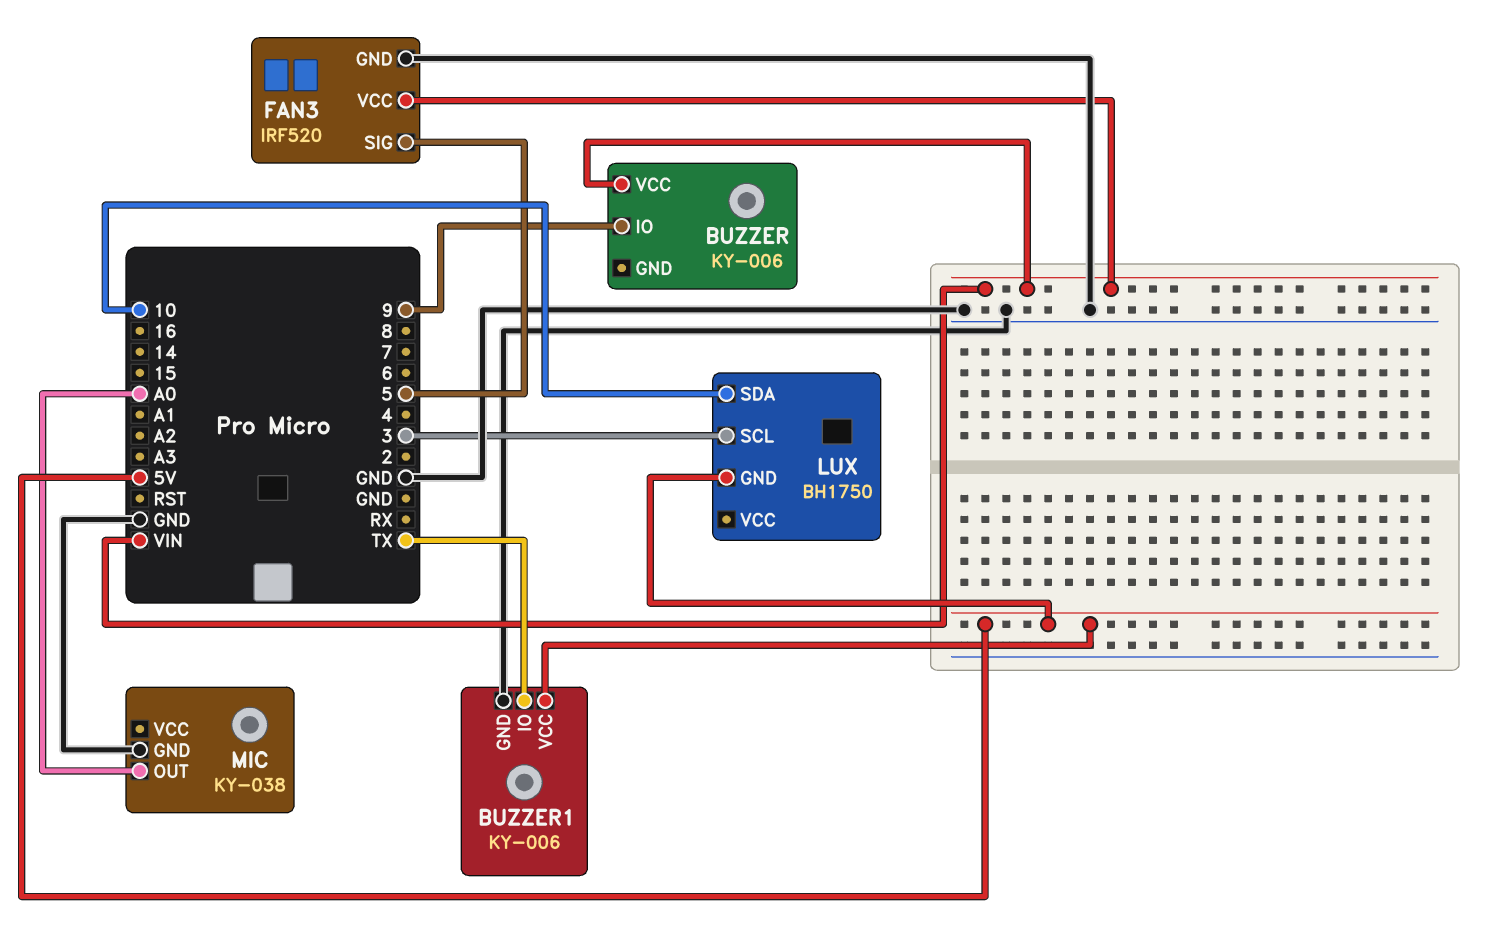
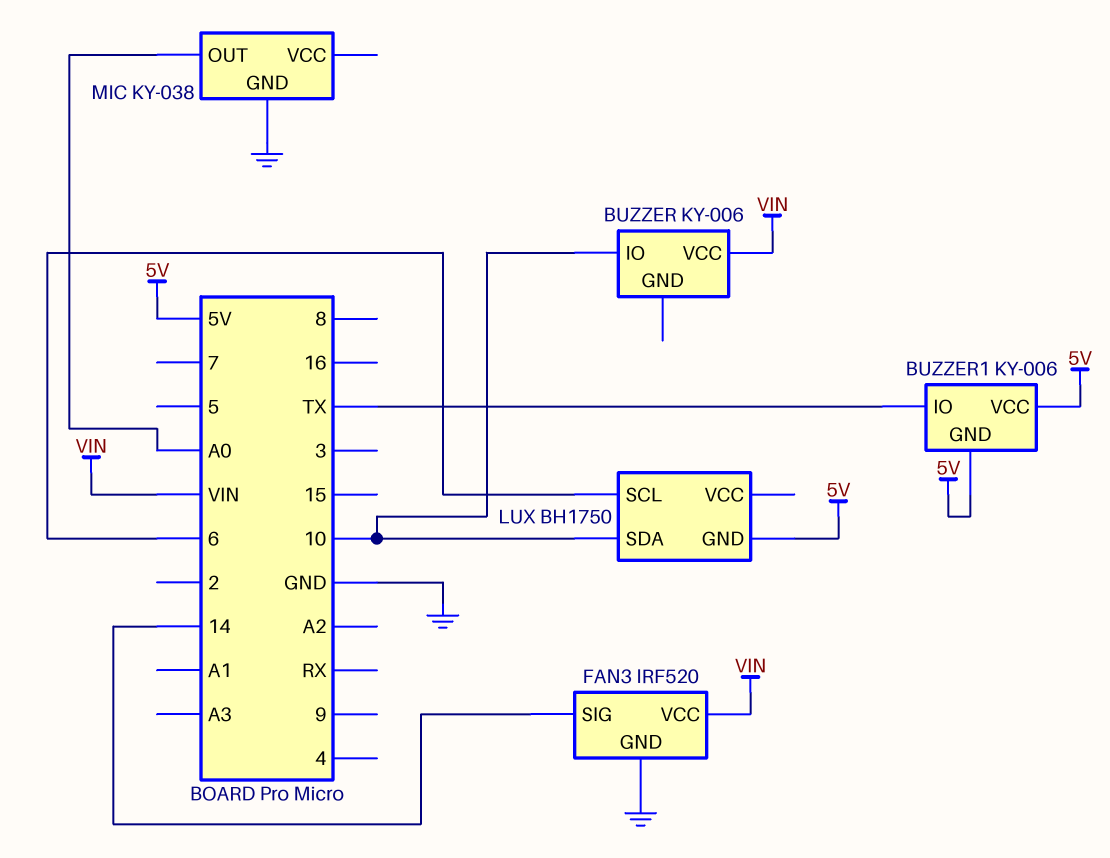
BUZZER pin IO: 9 -> 10
BUZZER1 pin GND: GND -> 5V
FAN3 pin SIG: 5 -> 14
LUX pin SCL: 3 -> 6

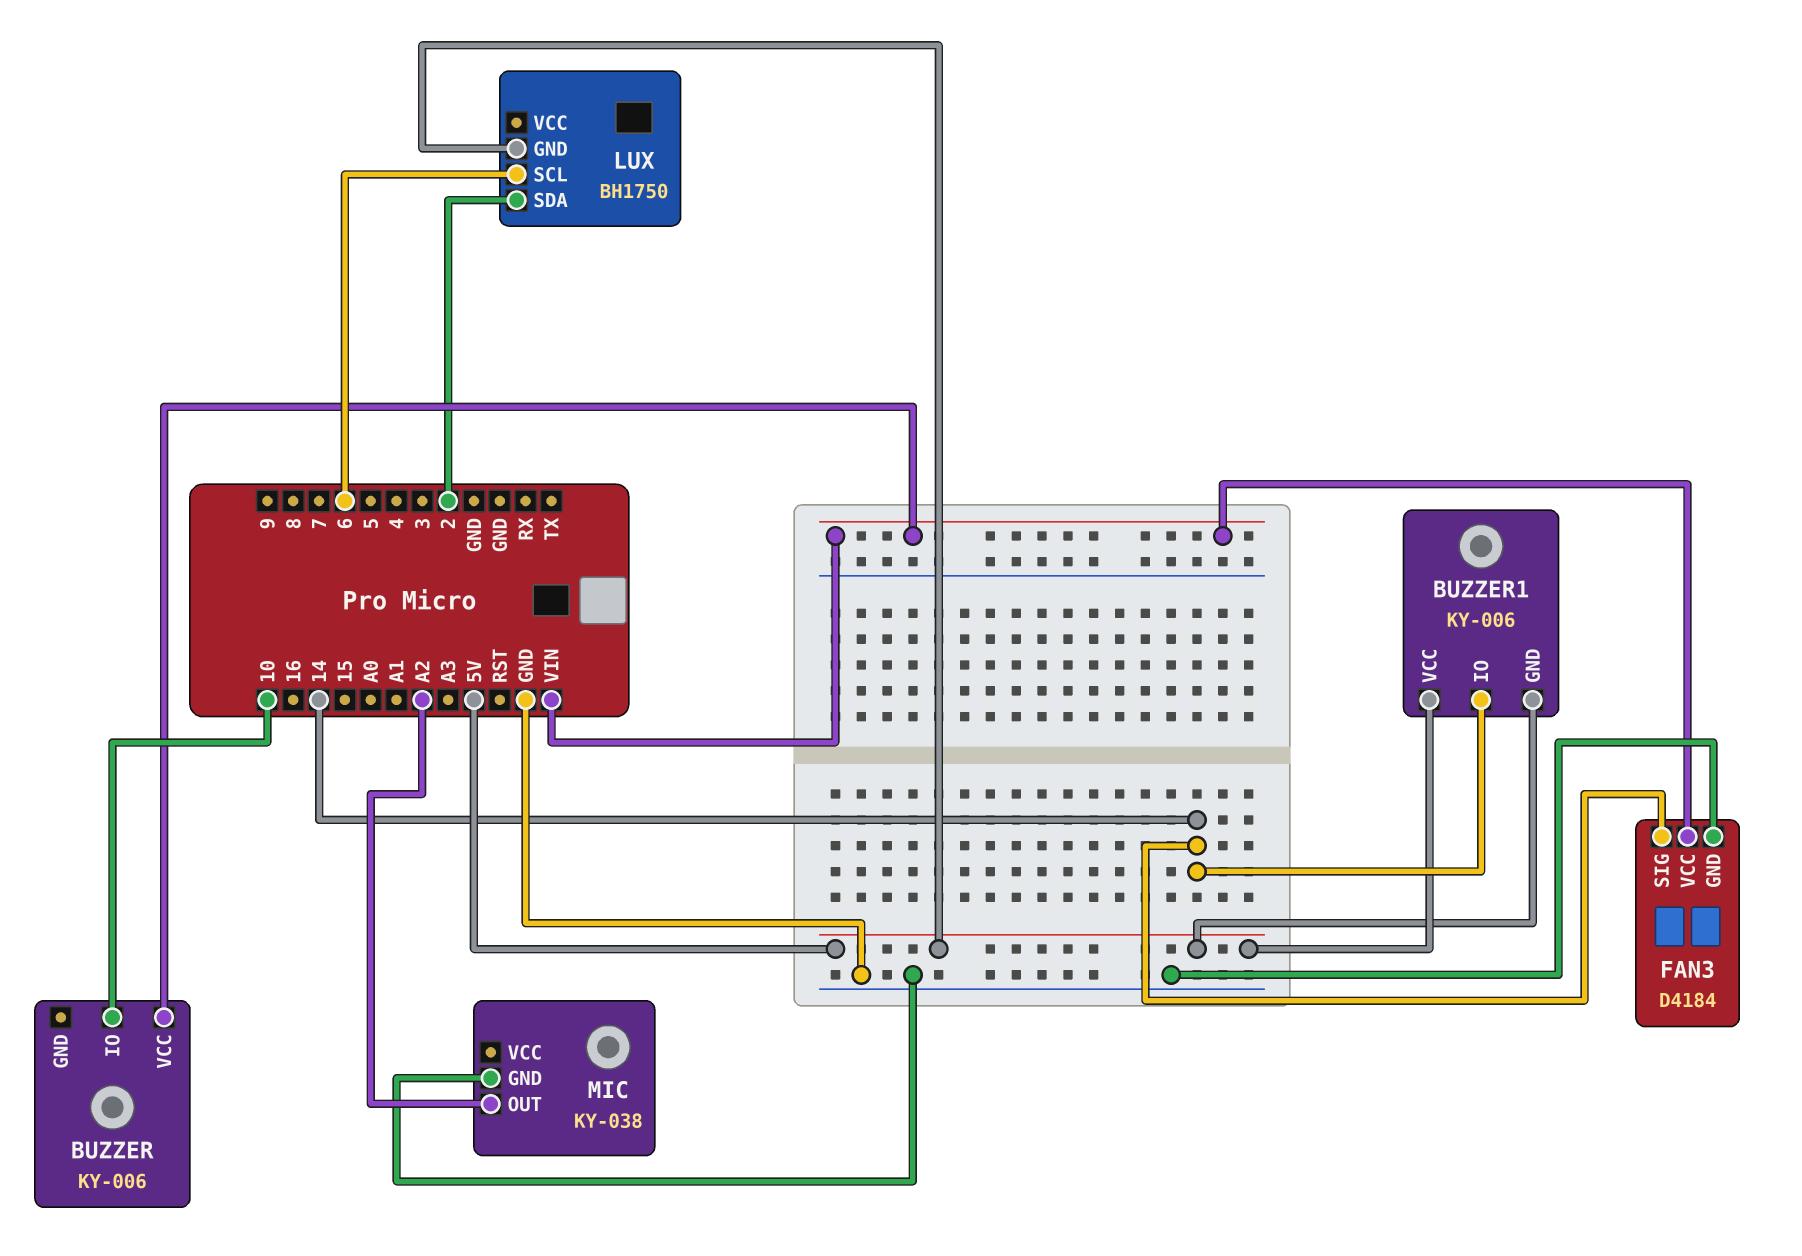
BUZZER1 pin IO: TX -> 14
FAN3: IRF520 -> D4184
LUX pin SDA: 10 -> 2
MIC pin OUT: A0 -> A2

